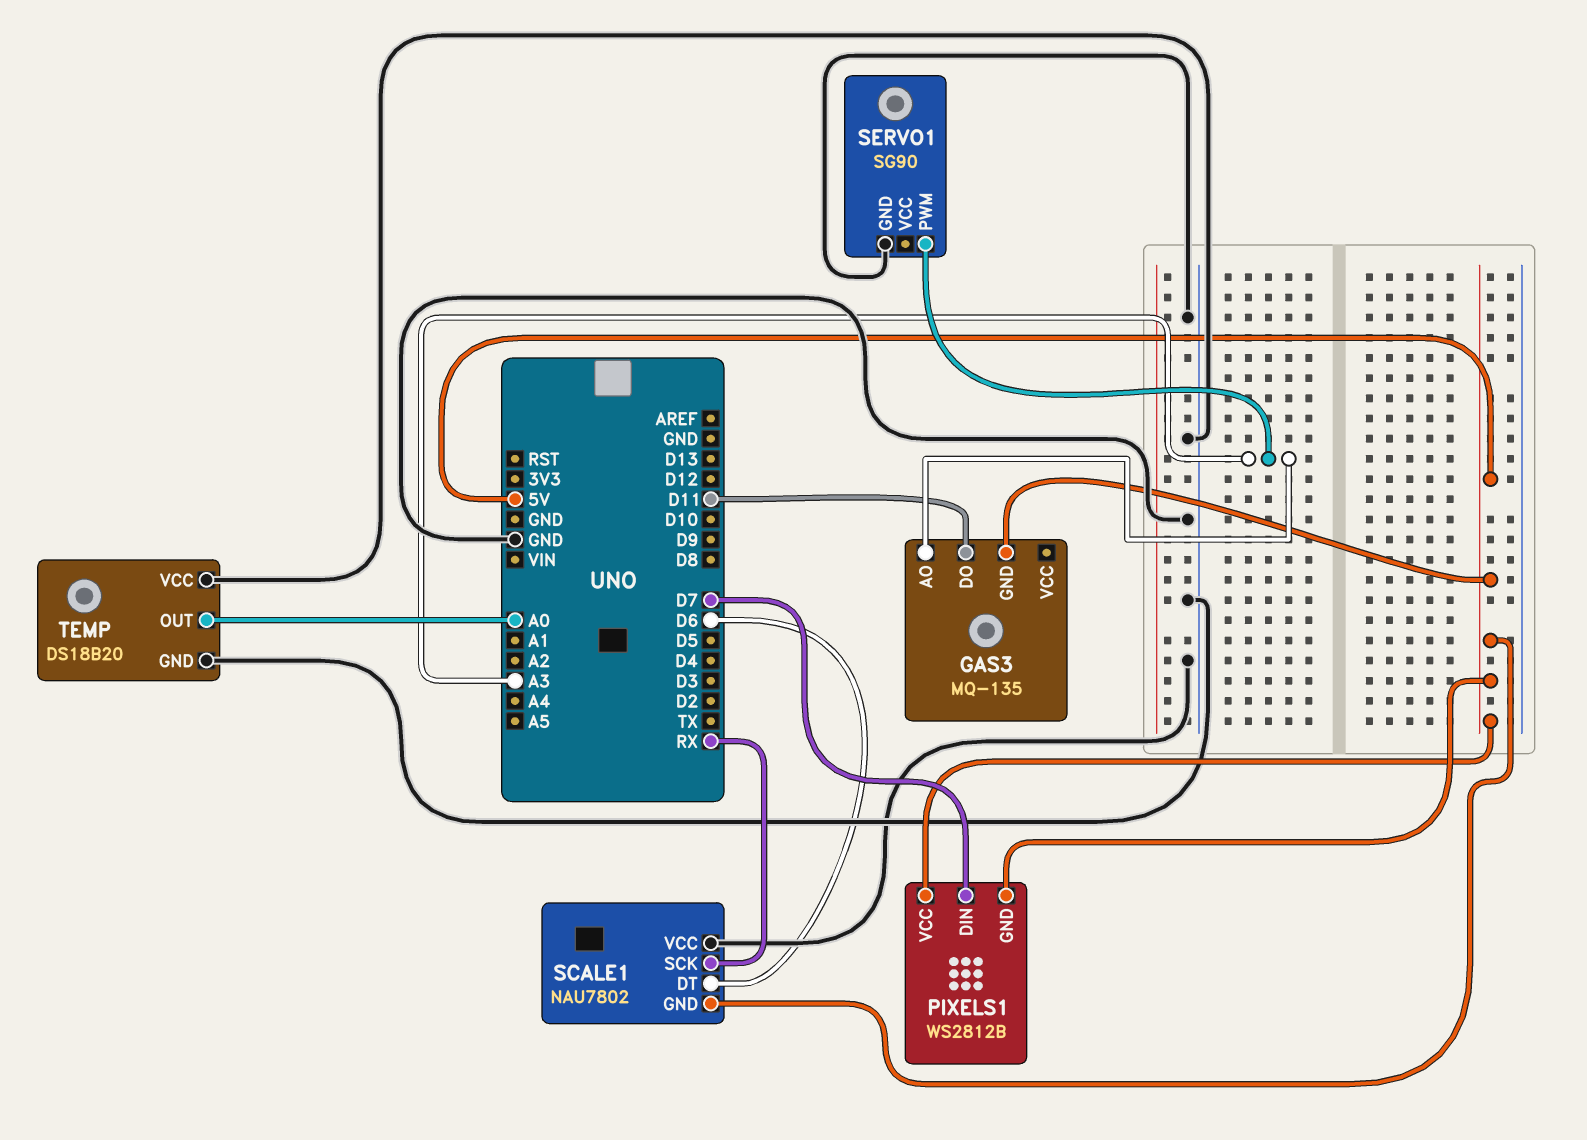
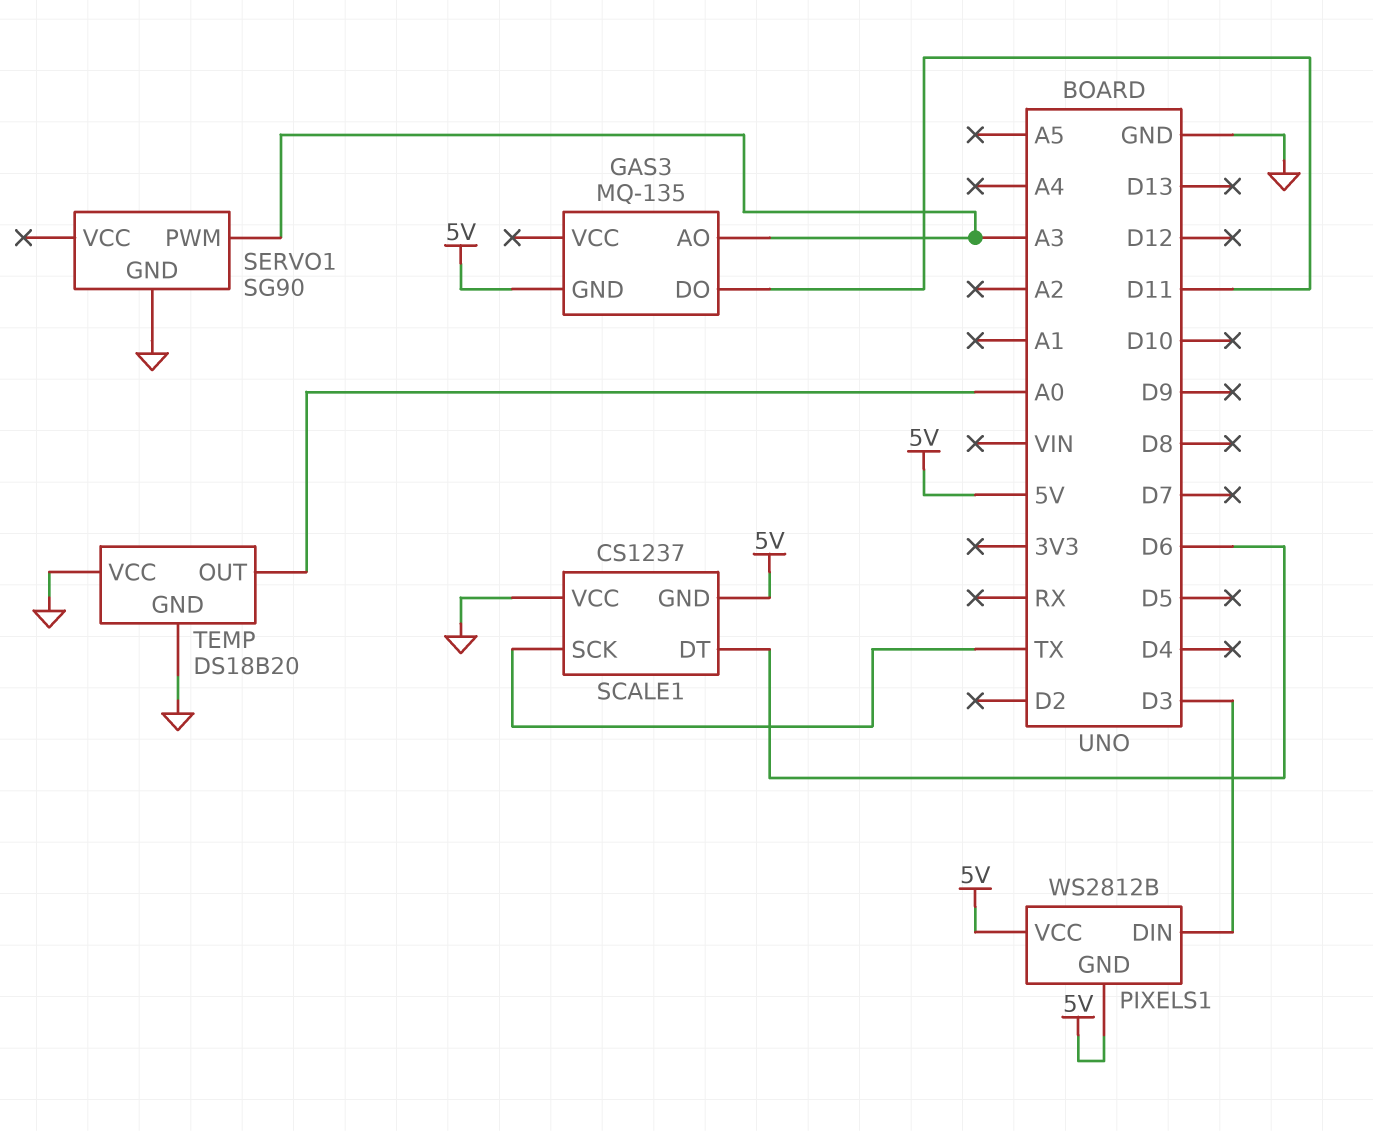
PIXELS1 pin DIN: D7 -> D3
SCALE1: NAU7802 -> CS1237
SCALE1 pin SCK: RX -> TX

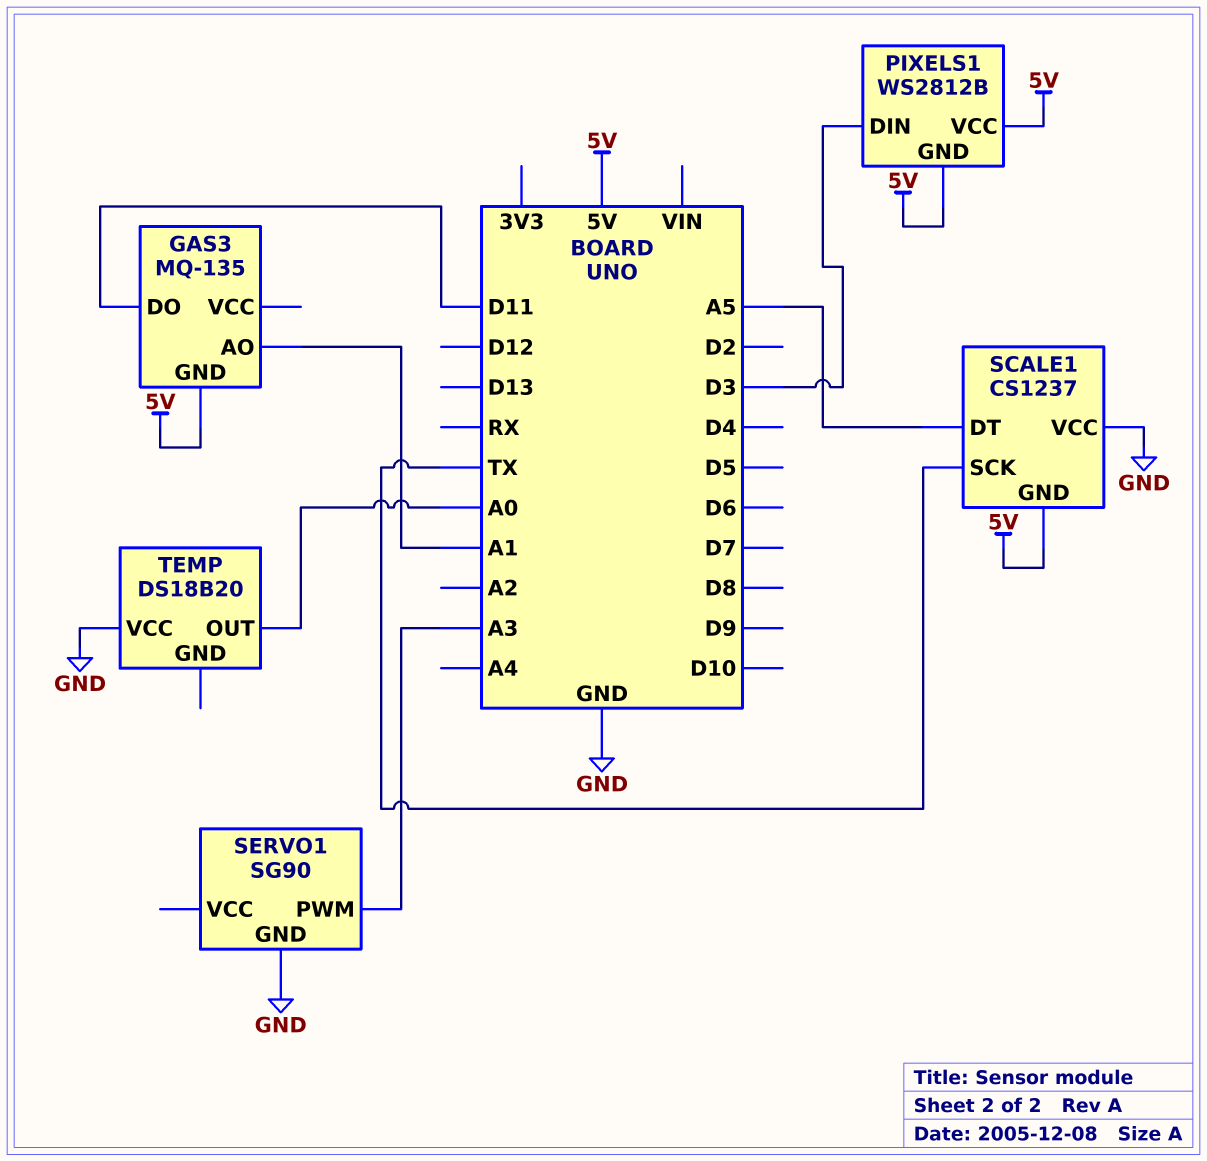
GAS3 pin AO: A3 -> A1
SCALE1 pin DT: D6 -> A5
TEMP pin GND: GND -> none

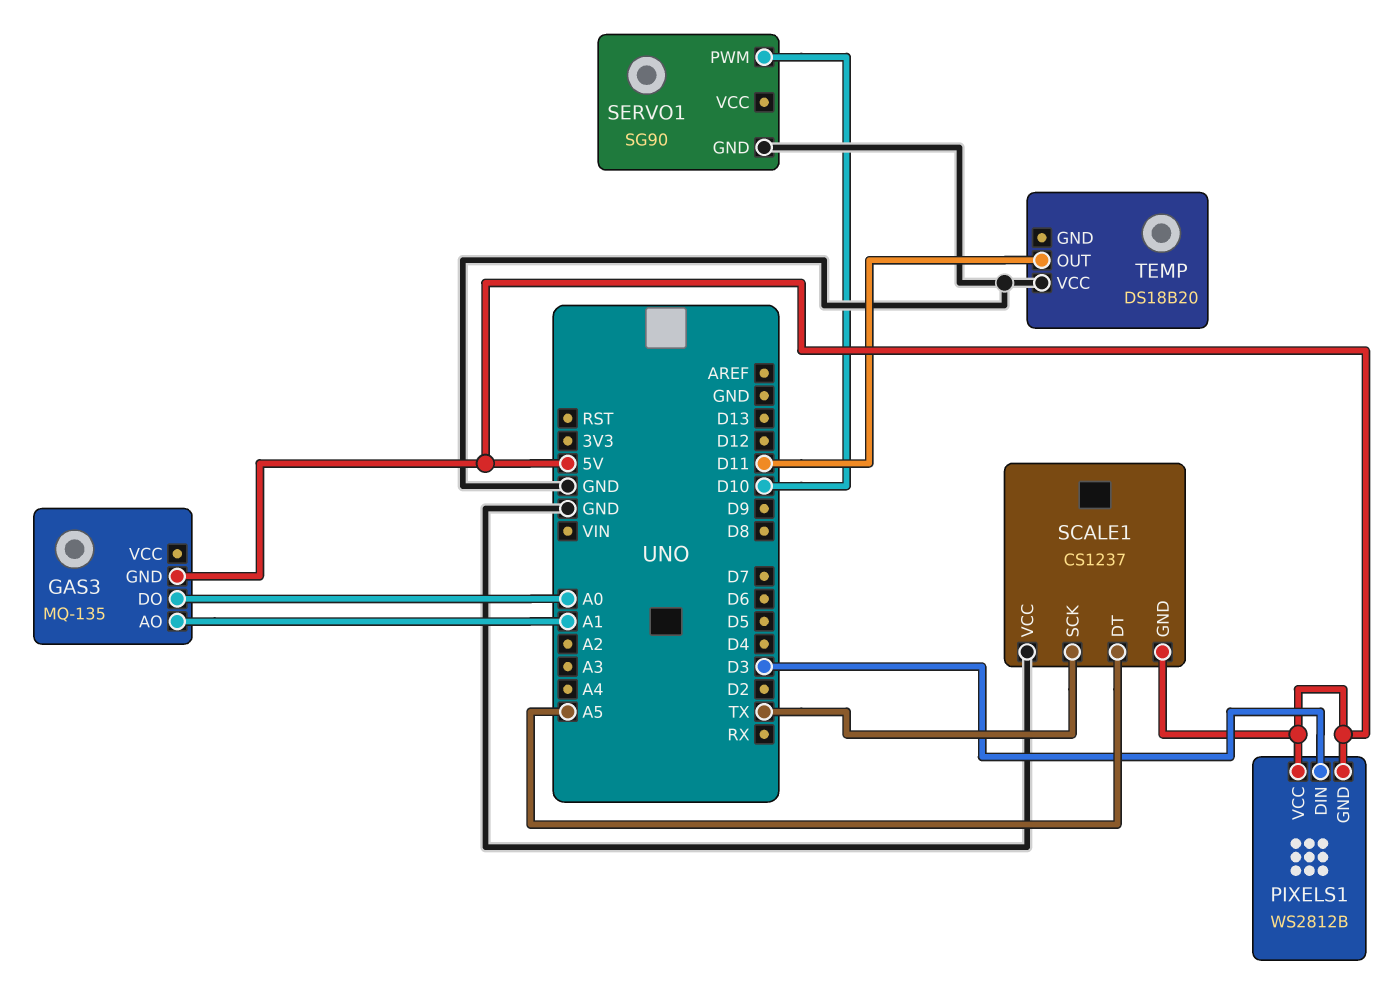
GAS3 pin DO: D11 -> A0
SERVO1 pin PWM: A3 -> D10
TEMP pin OUT: A0 -> D11

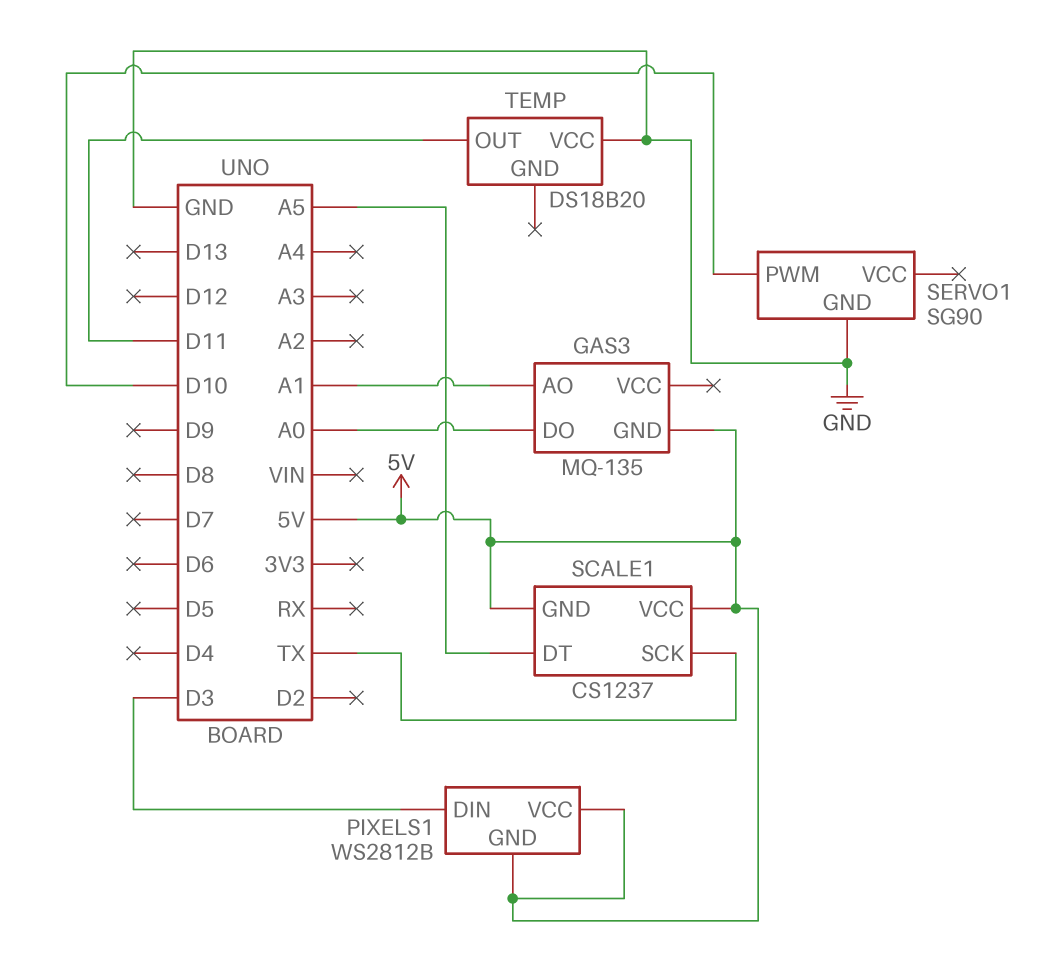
SCALE1 pin VCC: GND -> 5V

